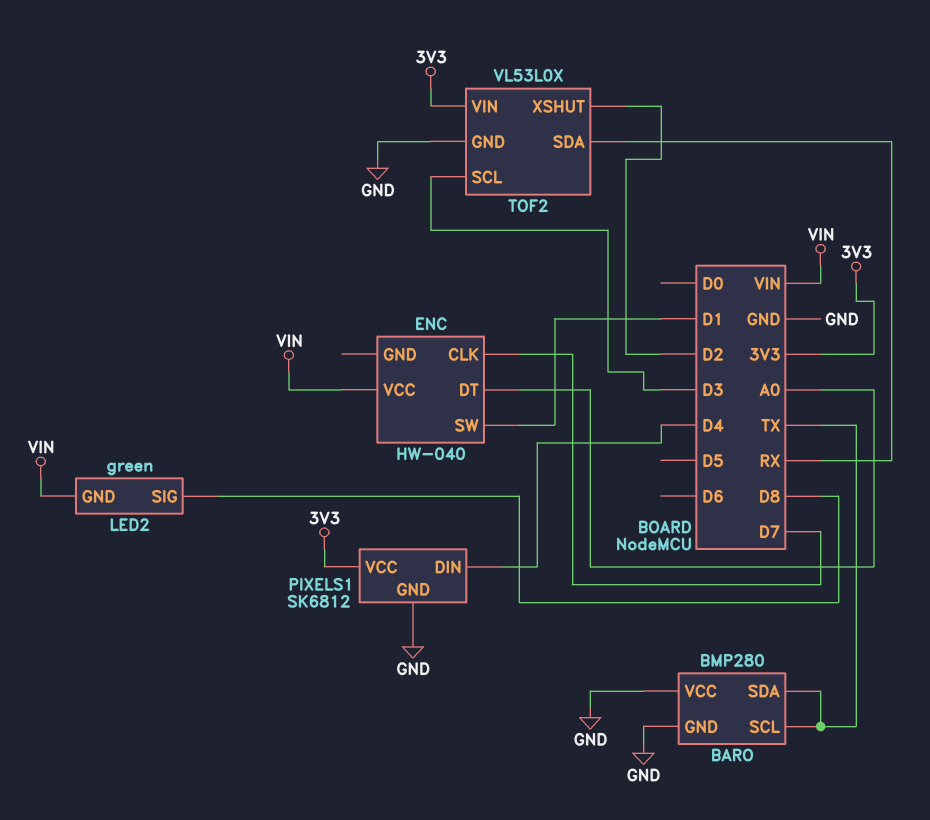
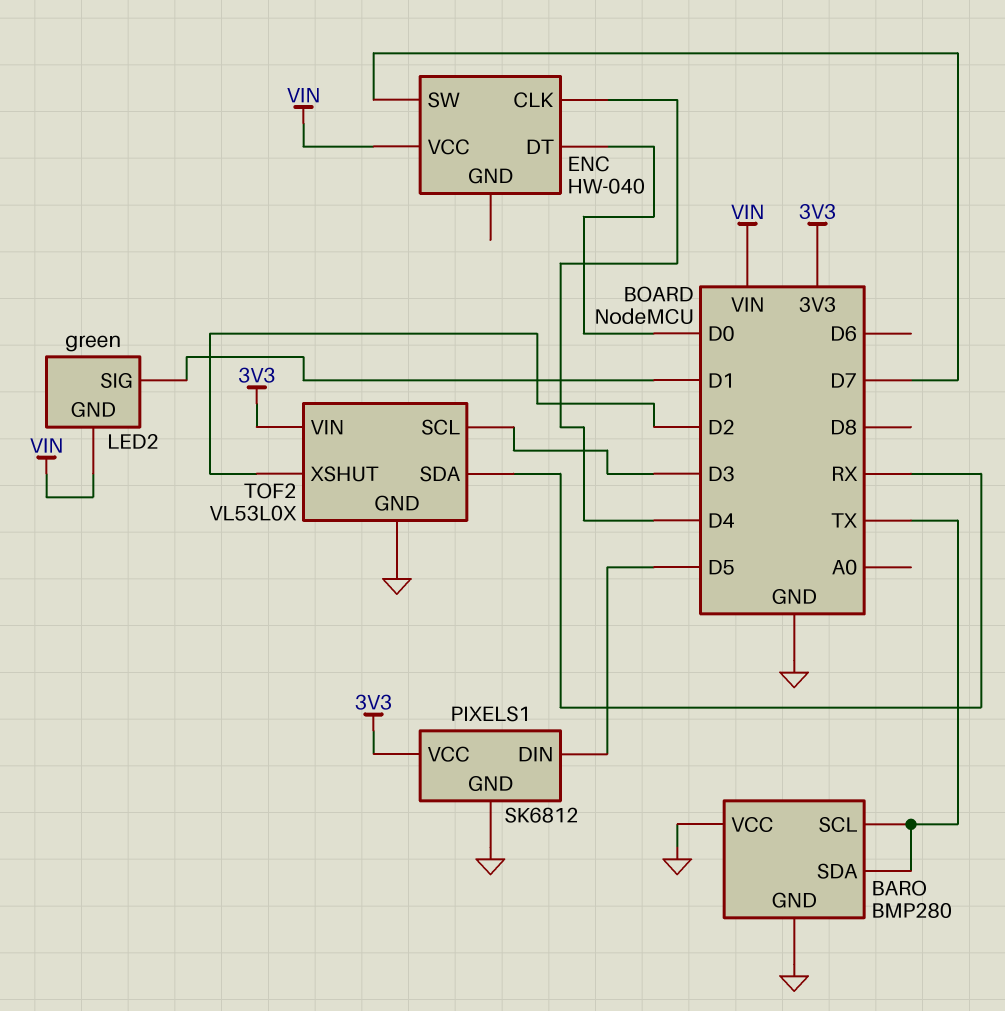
ENC pin CLK: D7 -> D4
ENC pin DT: A0 -> D0
ENC pin SW: D1 -> D7
LED2 pin SIG: D8 -> D1
PIXELS1 pin DIN: D4 -> D5

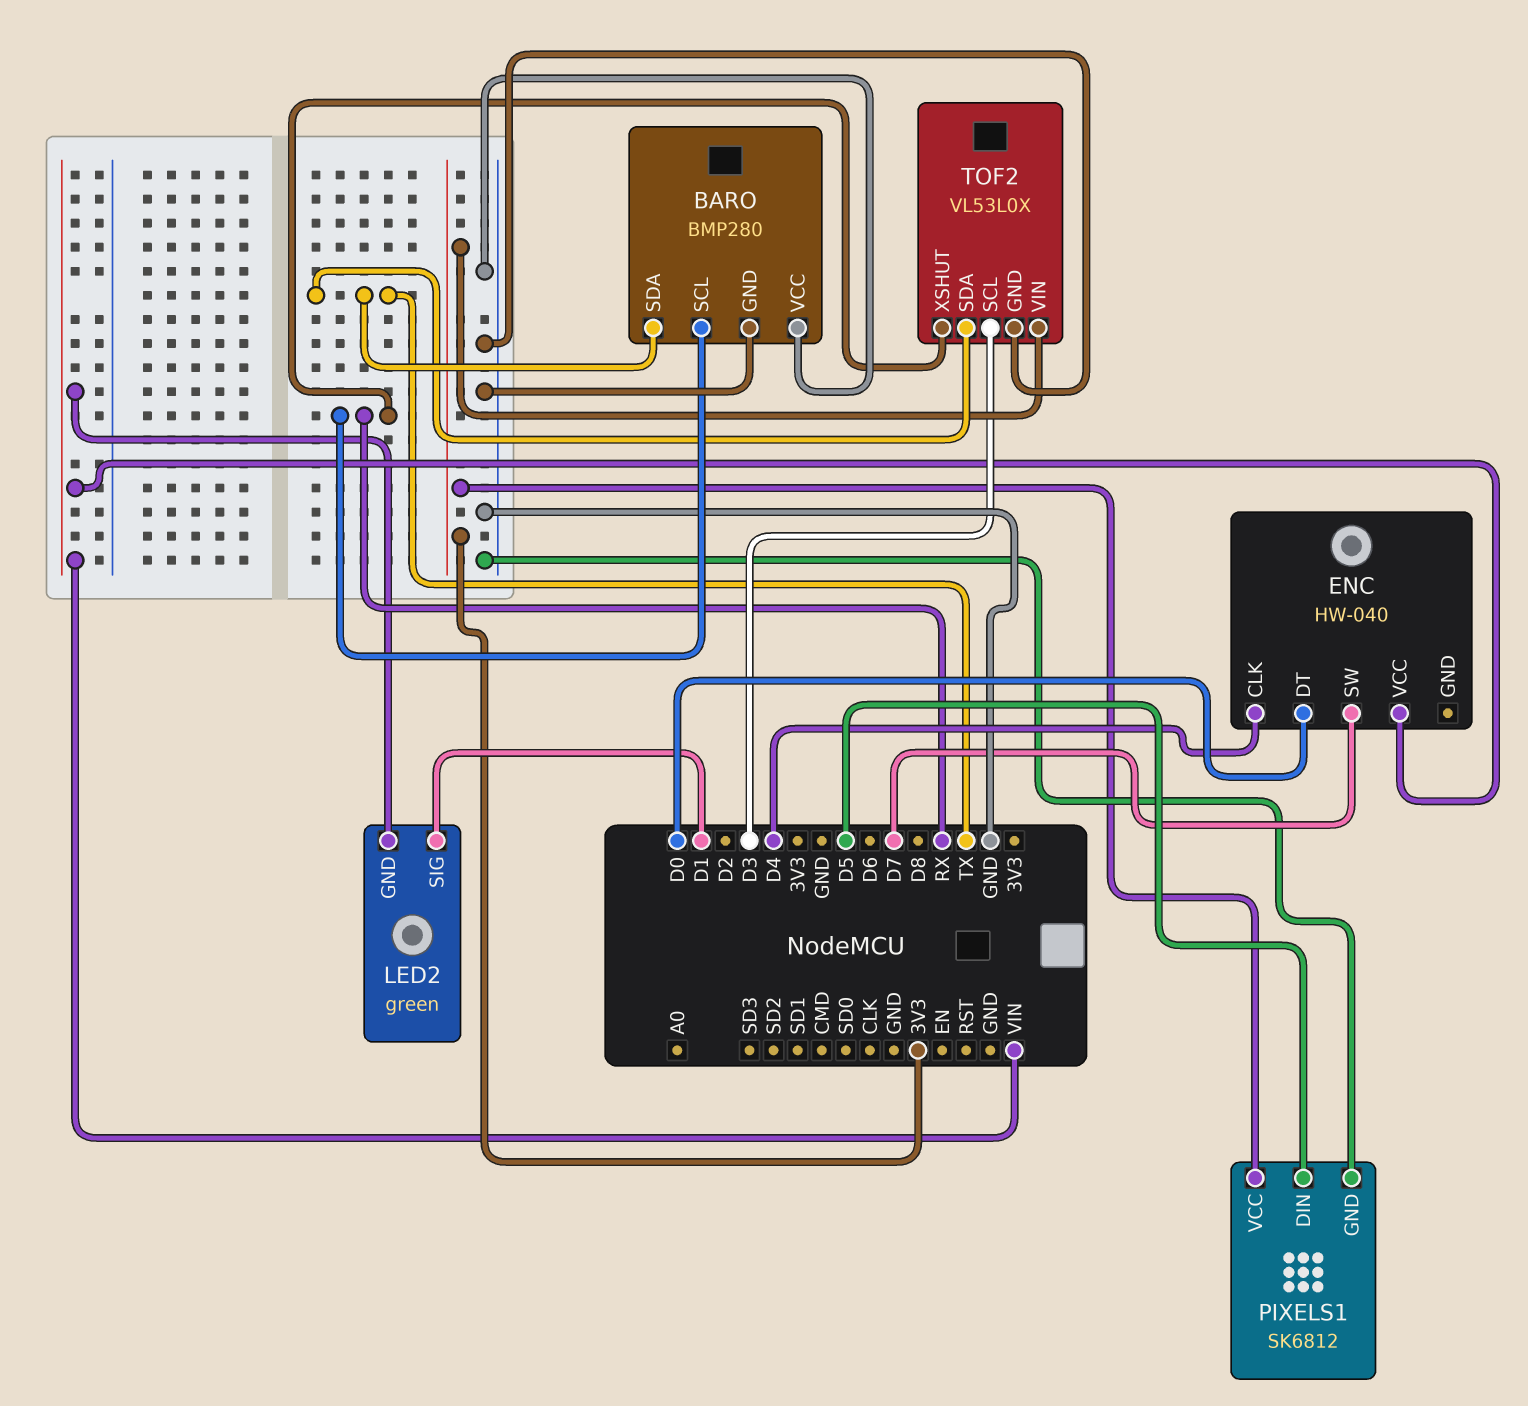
BARO pin SCL: TX -> RX
TOF2 pin SDA: RX -> TX
TOF2 pin XSHUT: D2 -> RX

